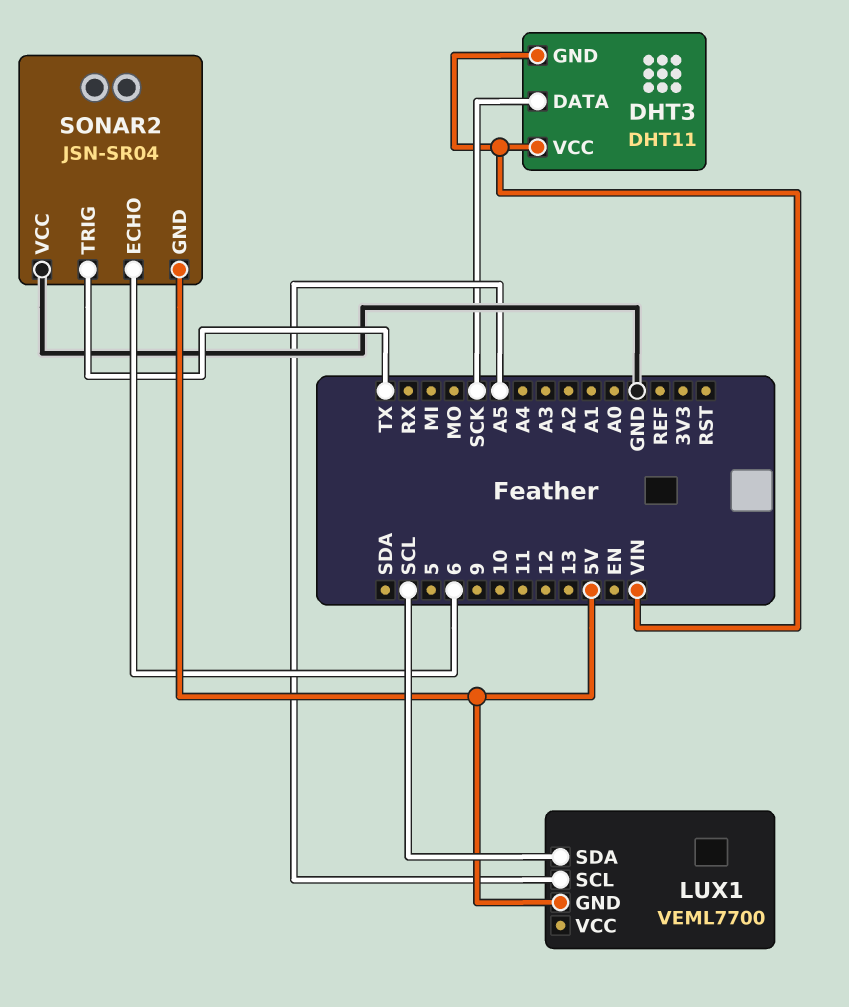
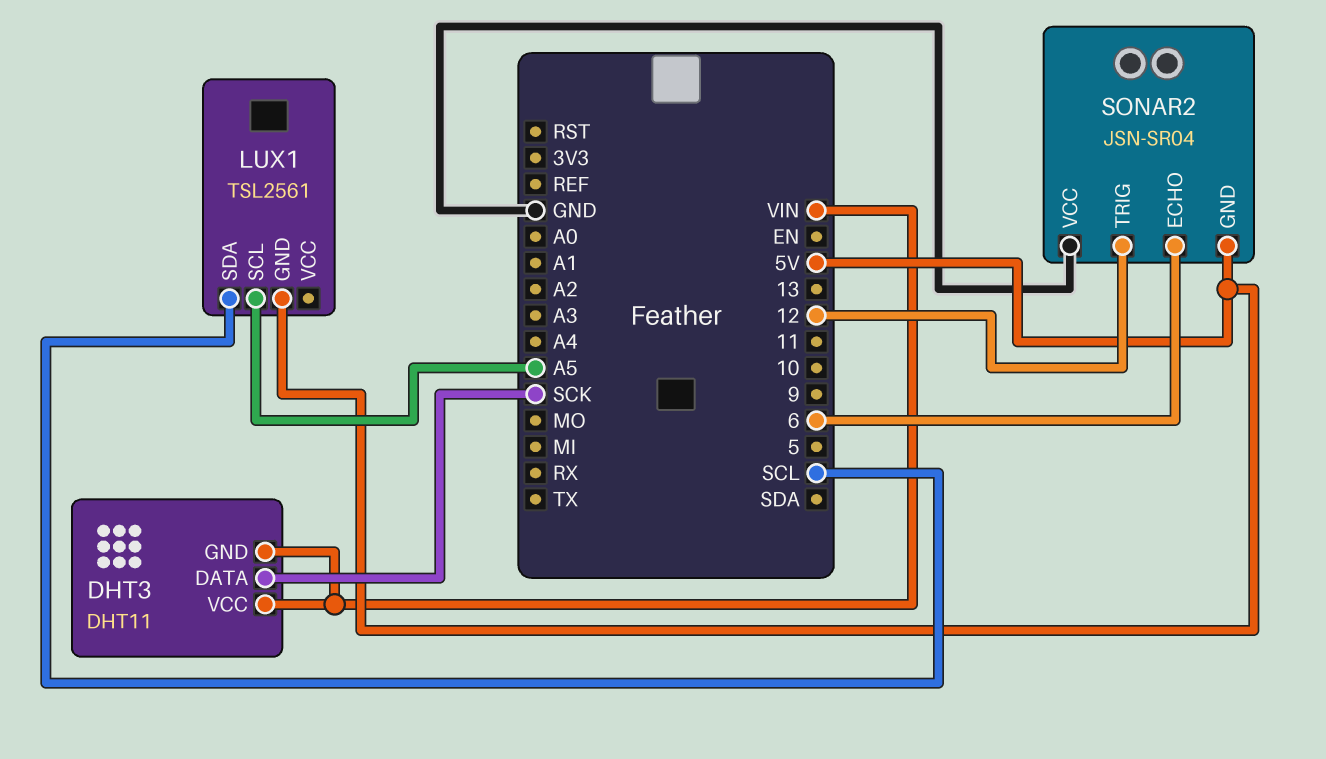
LUX1: VEML7700 -> TSL2561
SONAR2 pin TRIG: TX -> 12

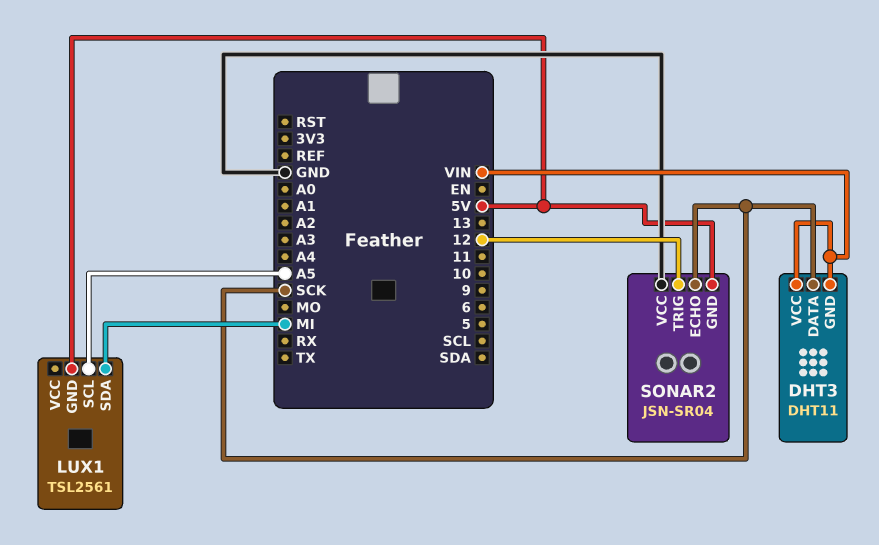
LUX1 pin SDA: SCL -> MI
SONAR2 pin ECHO: 6 -> SCK

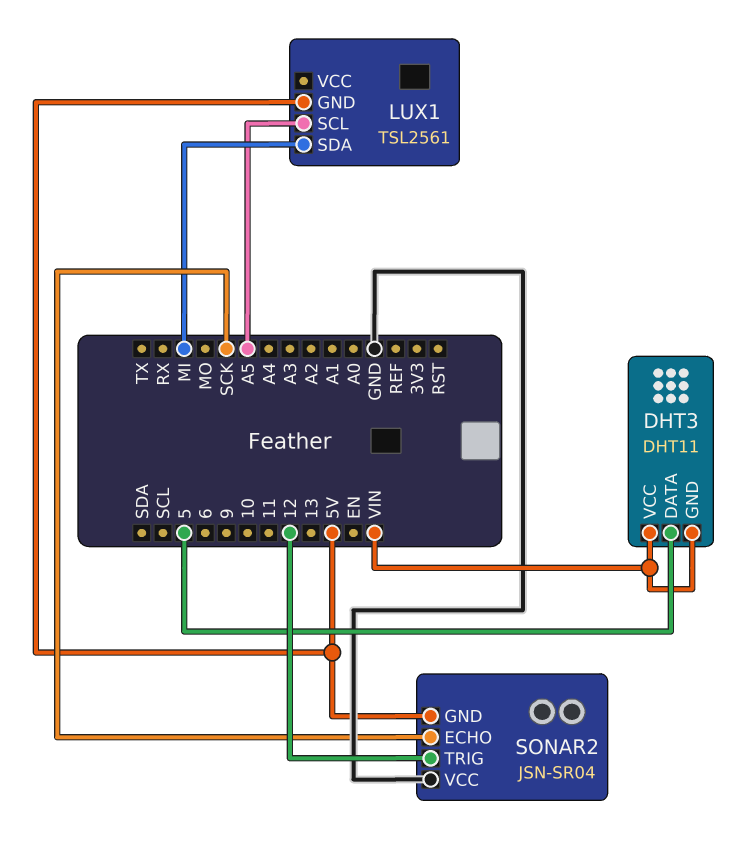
DHT3 pin DATA: SCK -> 5

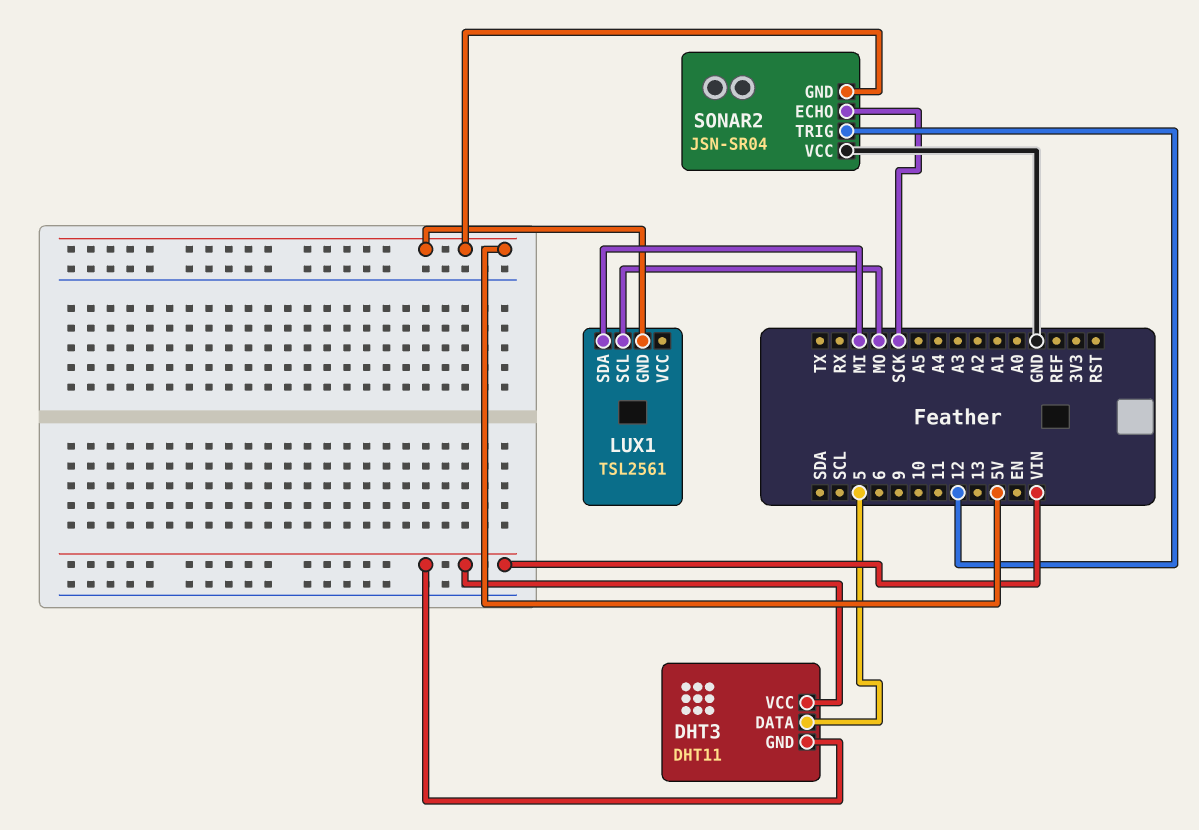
LUX1 pin SCL: A5 -> MO

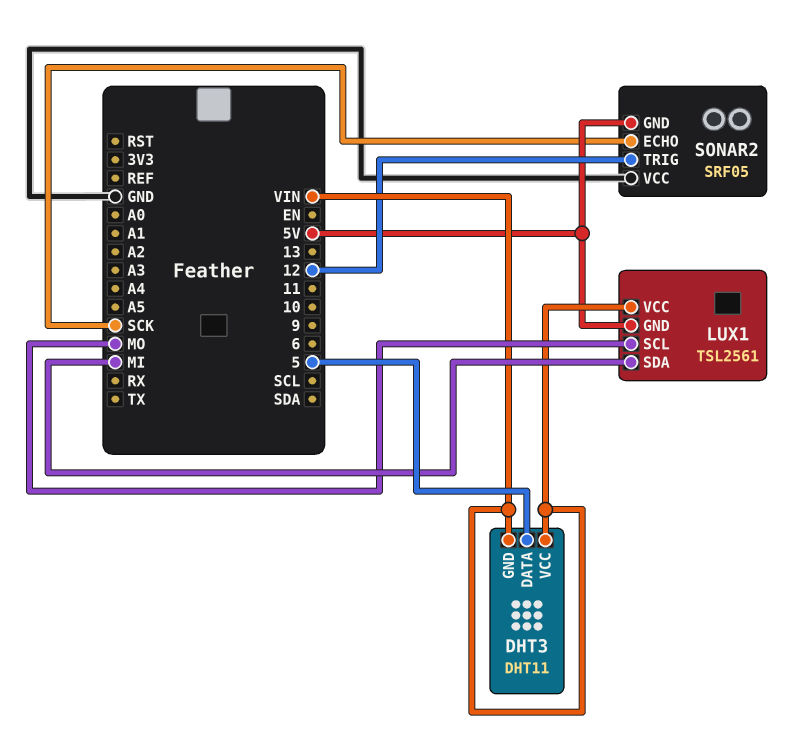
LUX1 pin VCC: none -> VIN
SONAR2: JSN-SR04 -> SRF05

